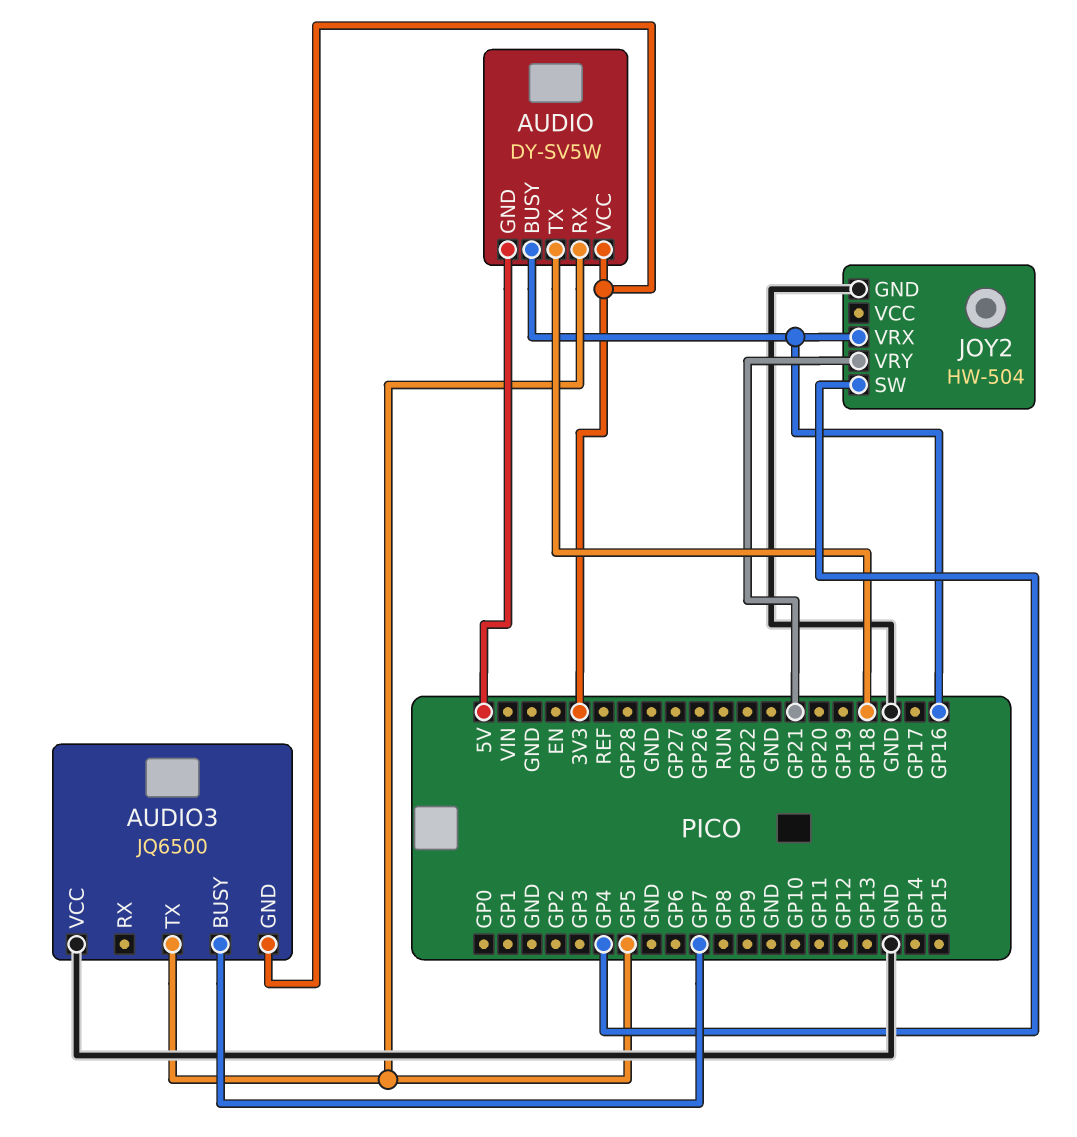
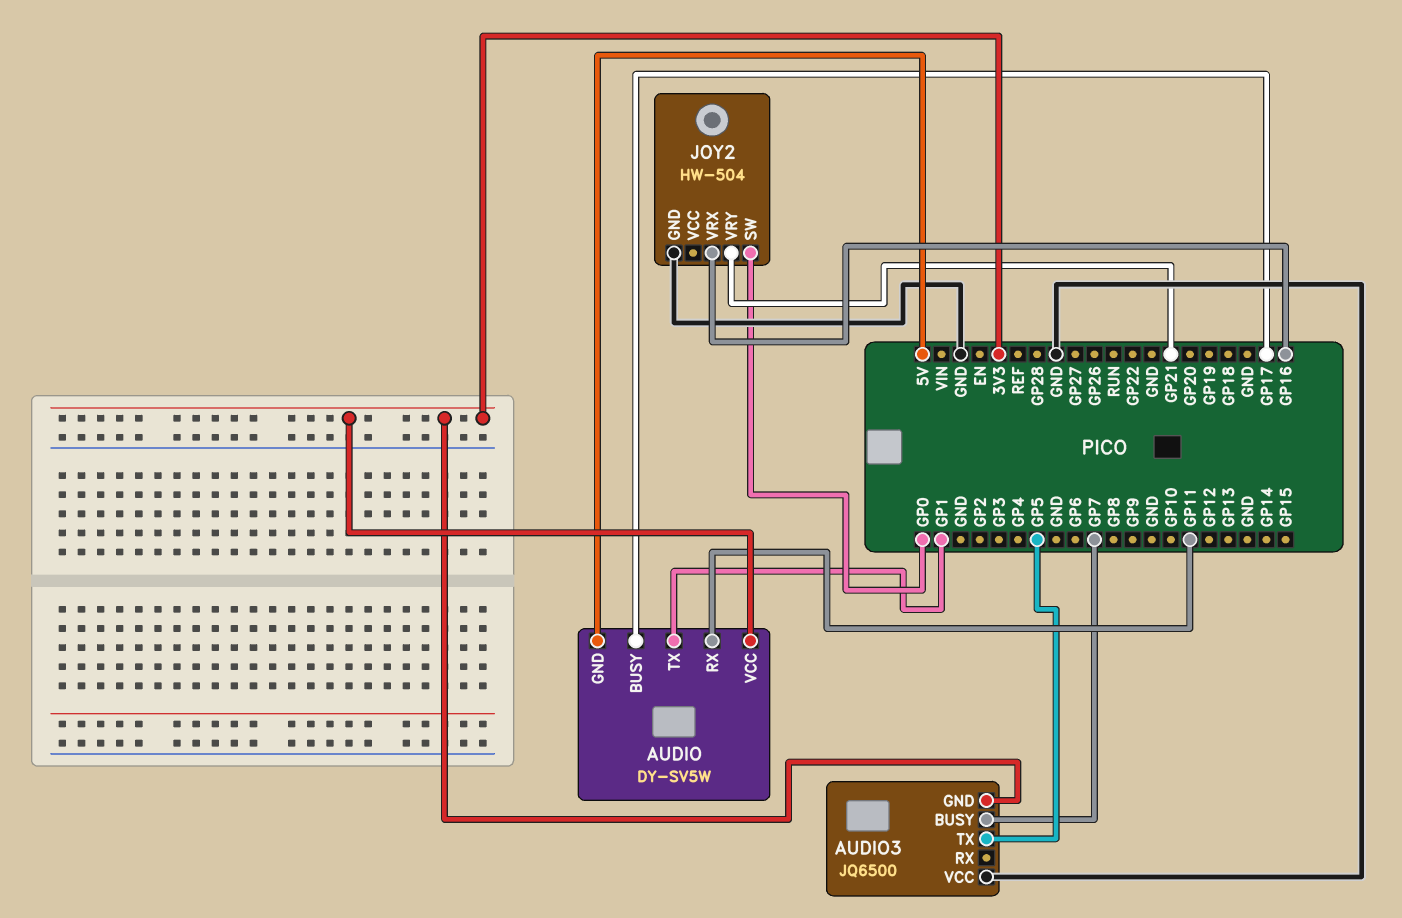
AUDIO pin BUSY: GP16 -> GP17
AUDIO pin RX: GP5 -> GP11
AUDIO pin TX: GP18 -> GP1
JOY2 pin SW: GP4 -> GP0

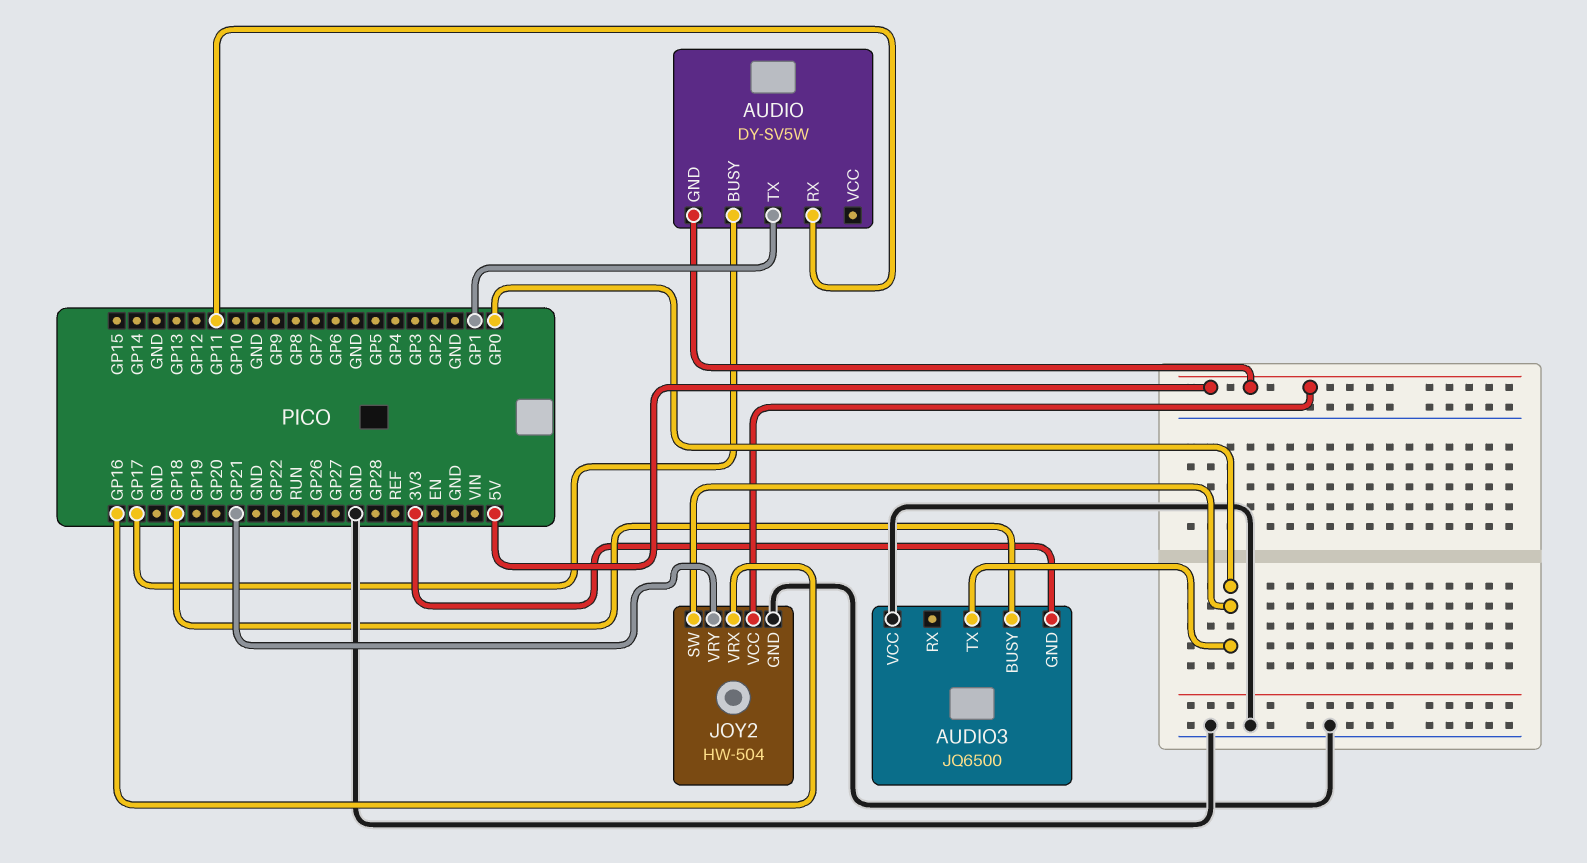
AUDIO pin VCC: 3V3 -> none
AUDIO3 pin BUSY: GP7 -> GP18
AUDIO3 pin TX: GP5 -> GP0
JOY2 pin VCC: none -> 5V

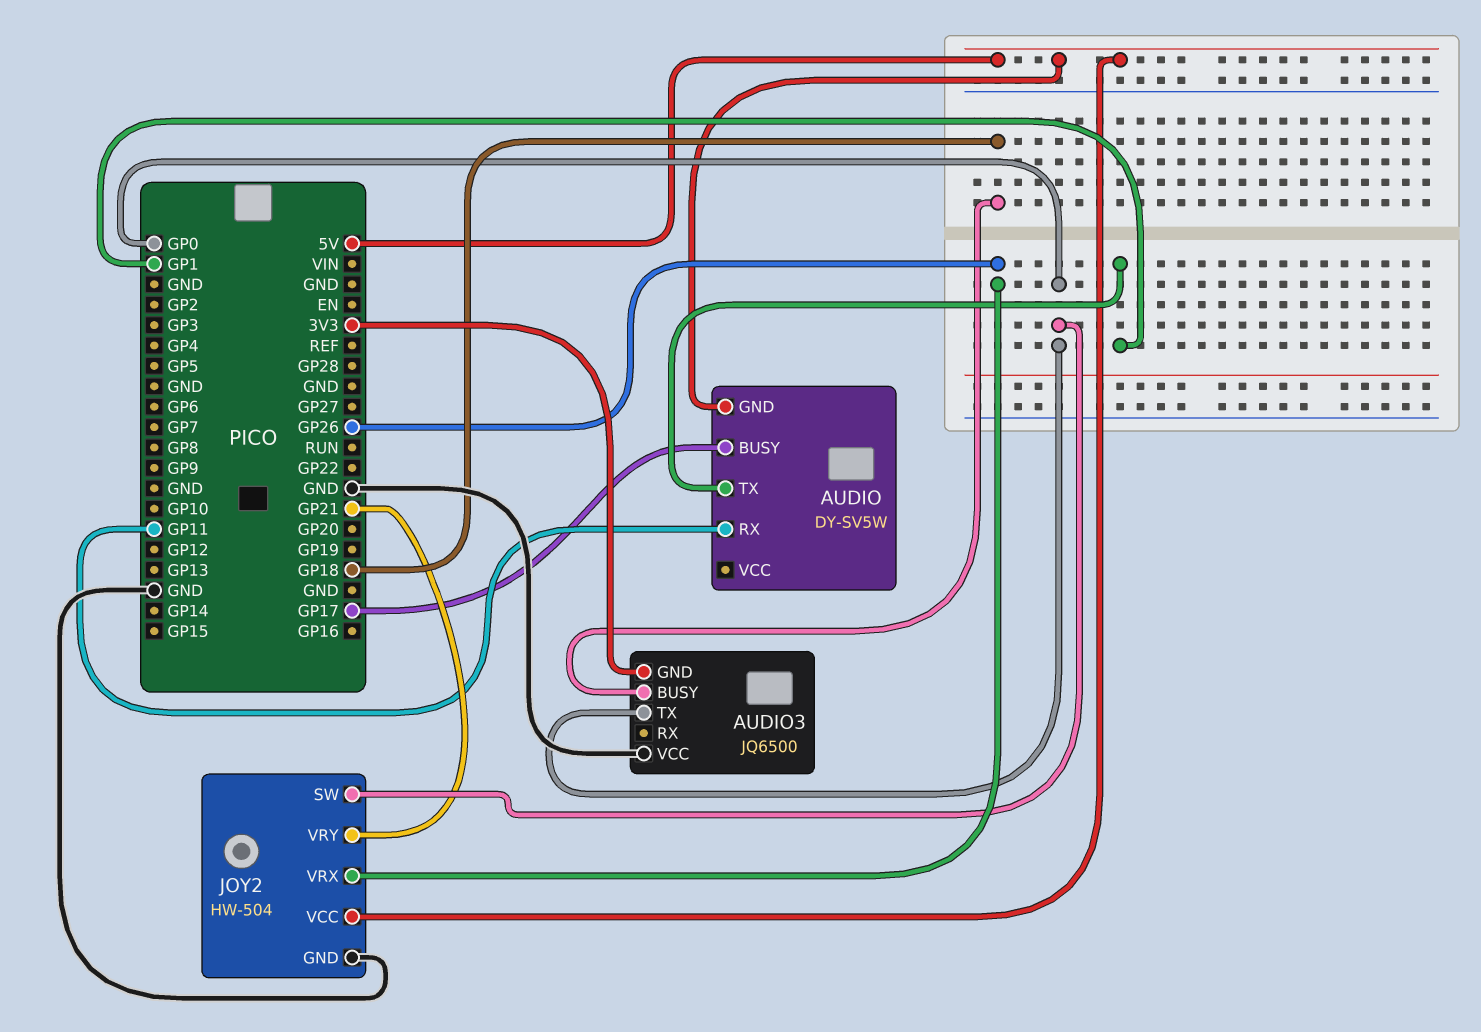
JOY2 pin VRX: GP16 -> GP26

